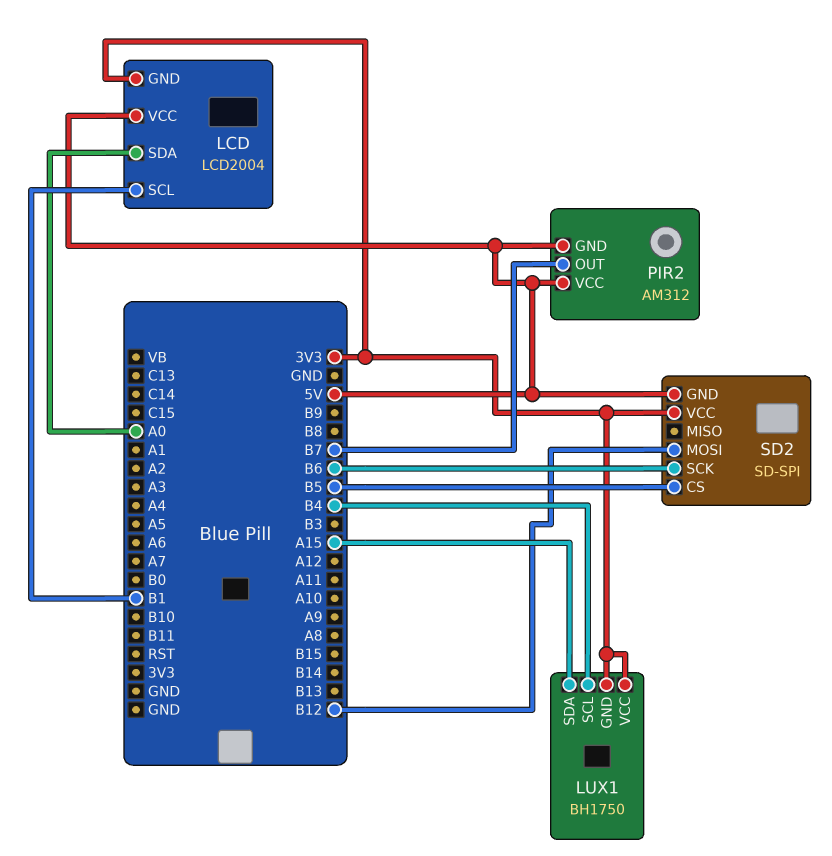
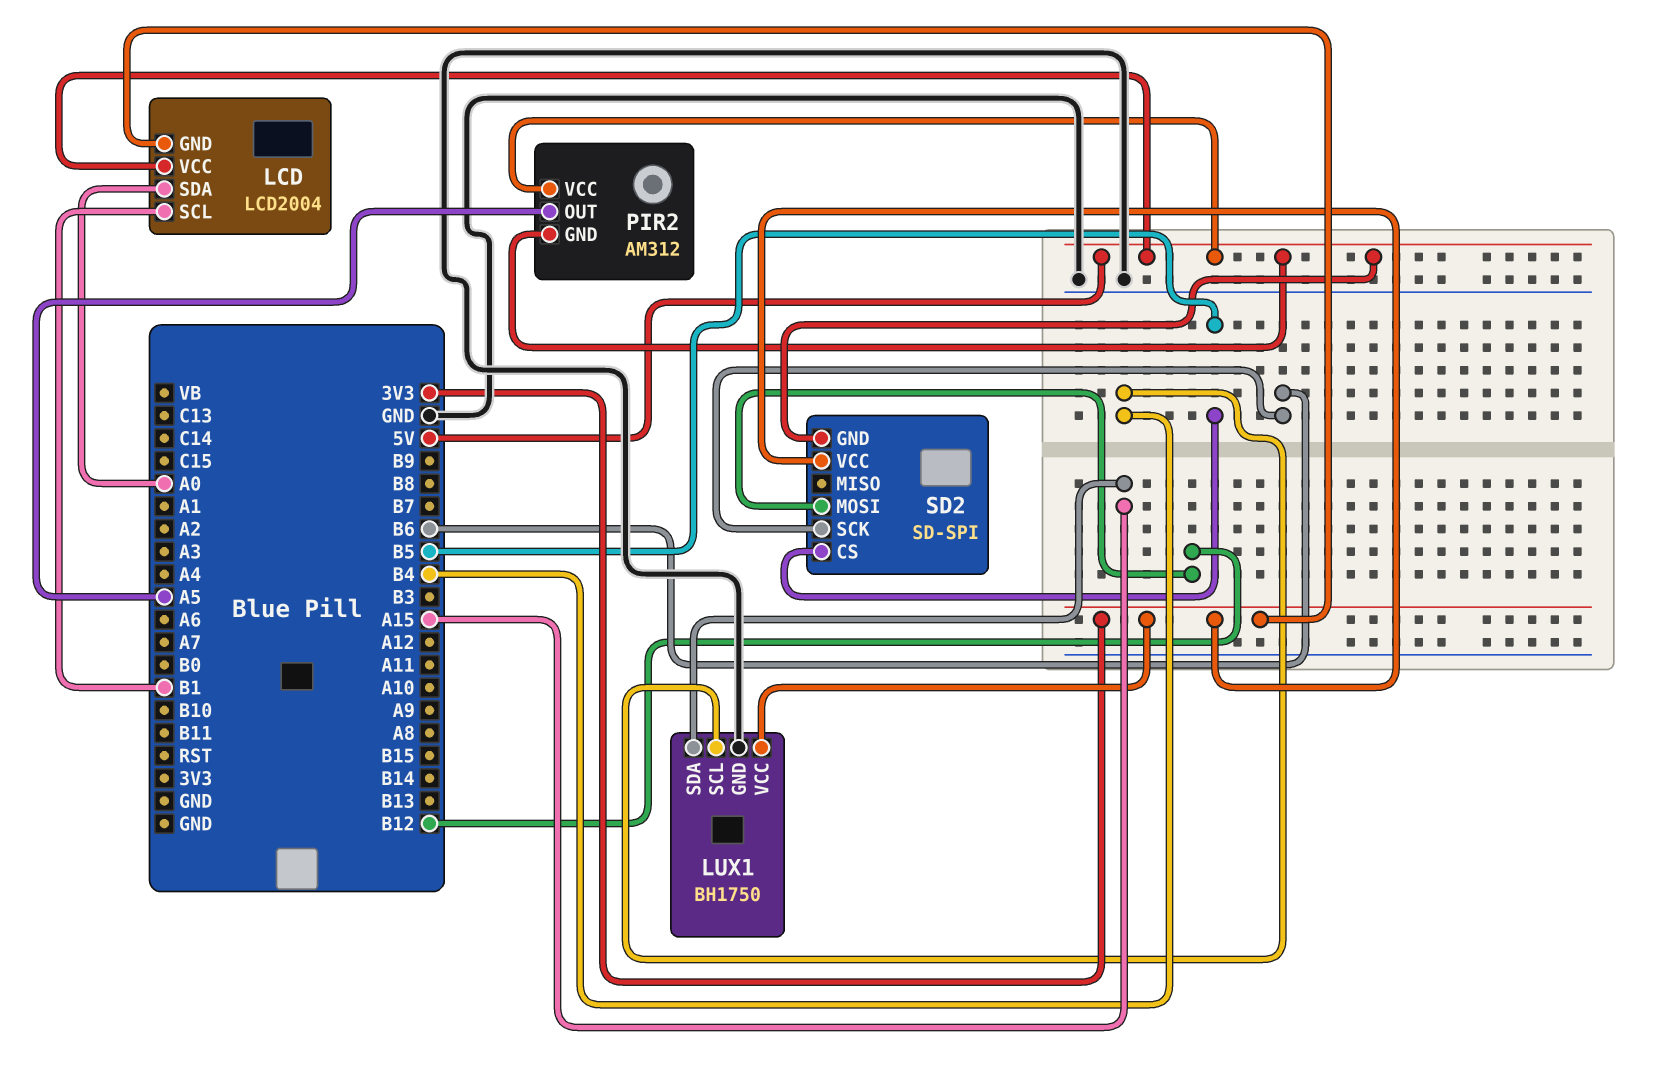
LUX1 pin GND: 3V3 -> GND
PIR2 pin OUT: B7 -> A5

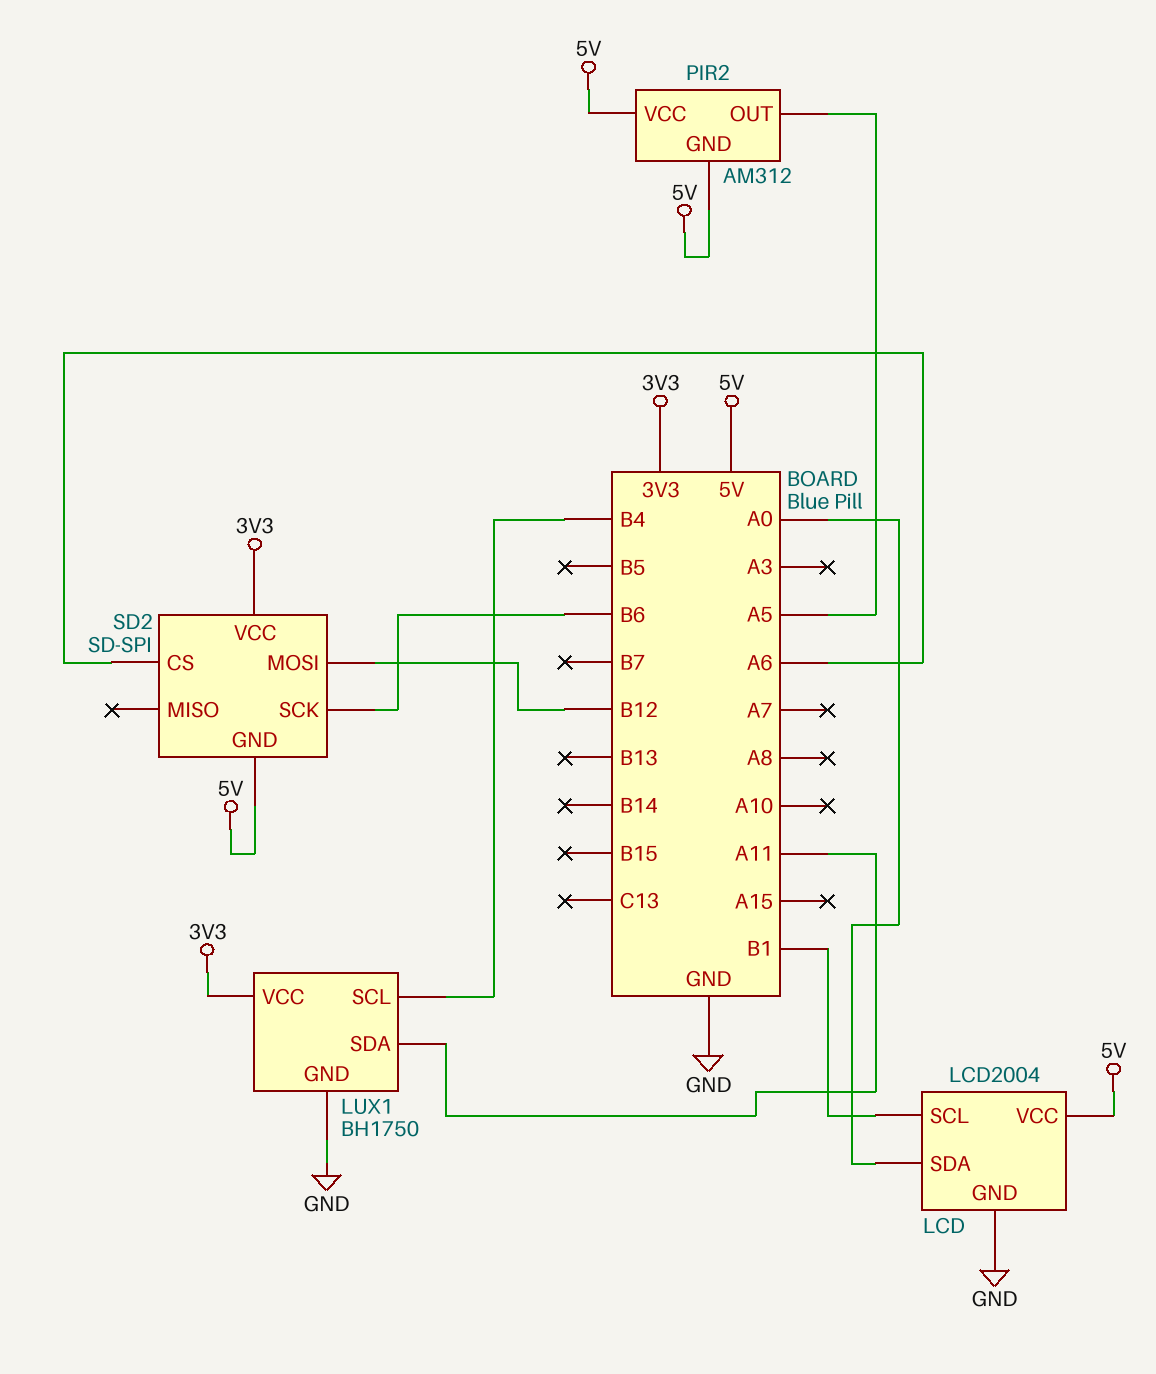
LCD pin GND: 3V3 -> GND
LUX1 pin SDA: A15 -> A11
SD2 pin CS: B5 -> A6

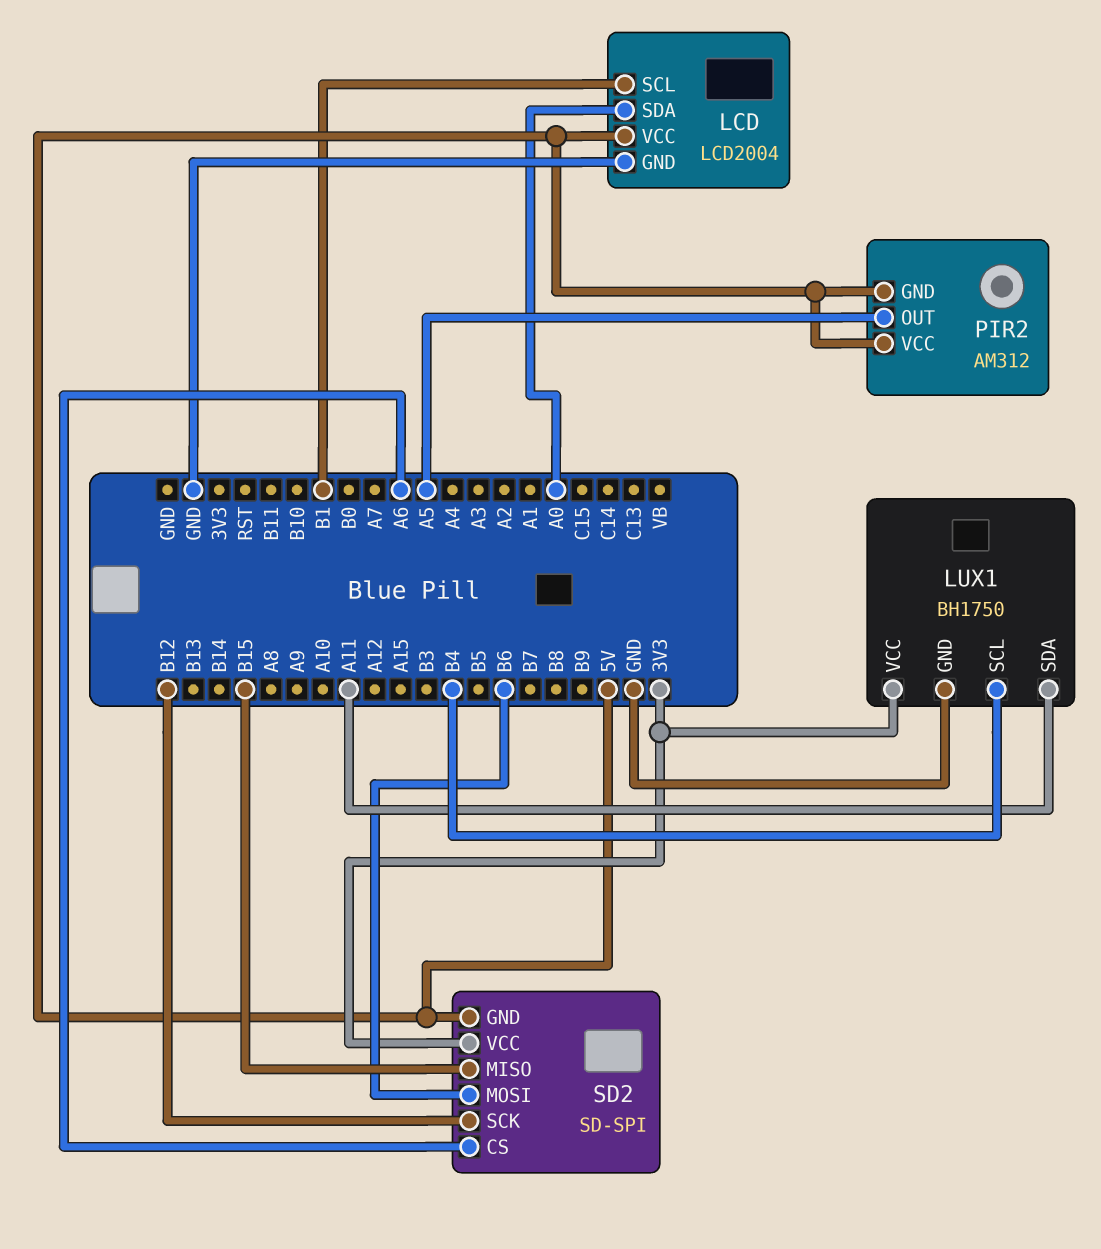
SD2 pin MISO: none -> B15
SD2 pin MOSI: B12 -> B6
SD2 pin SCK: B6 -> B12

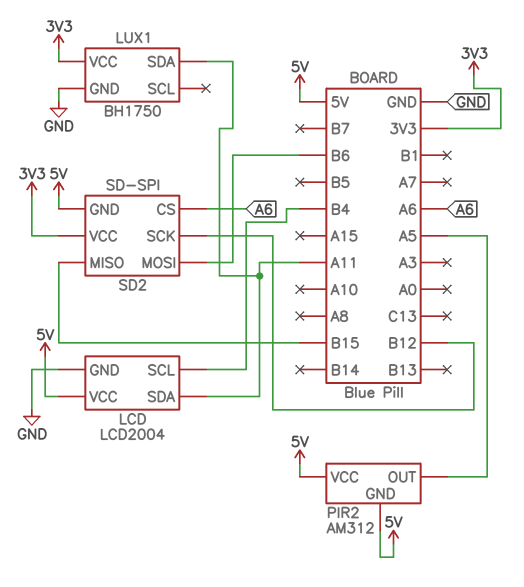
LCD pin SCL: B1 -> B4
LCD pin SDA: A0 -> A11
LUX1 pin SCL: B4 -> none

